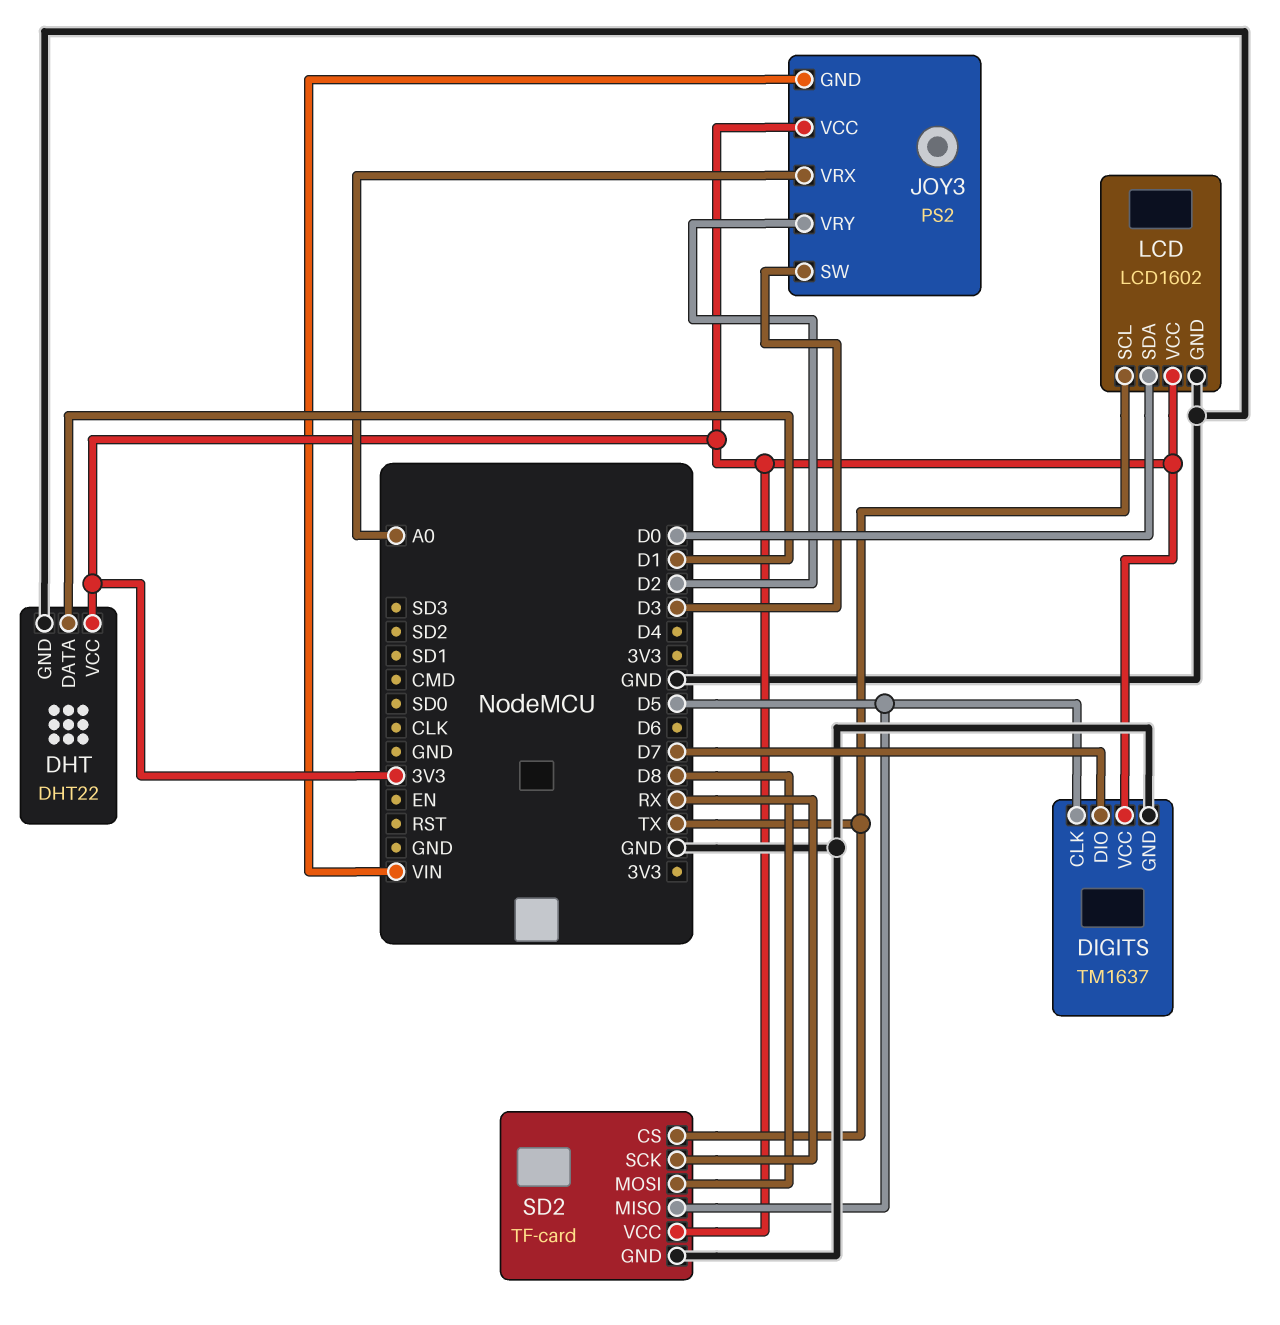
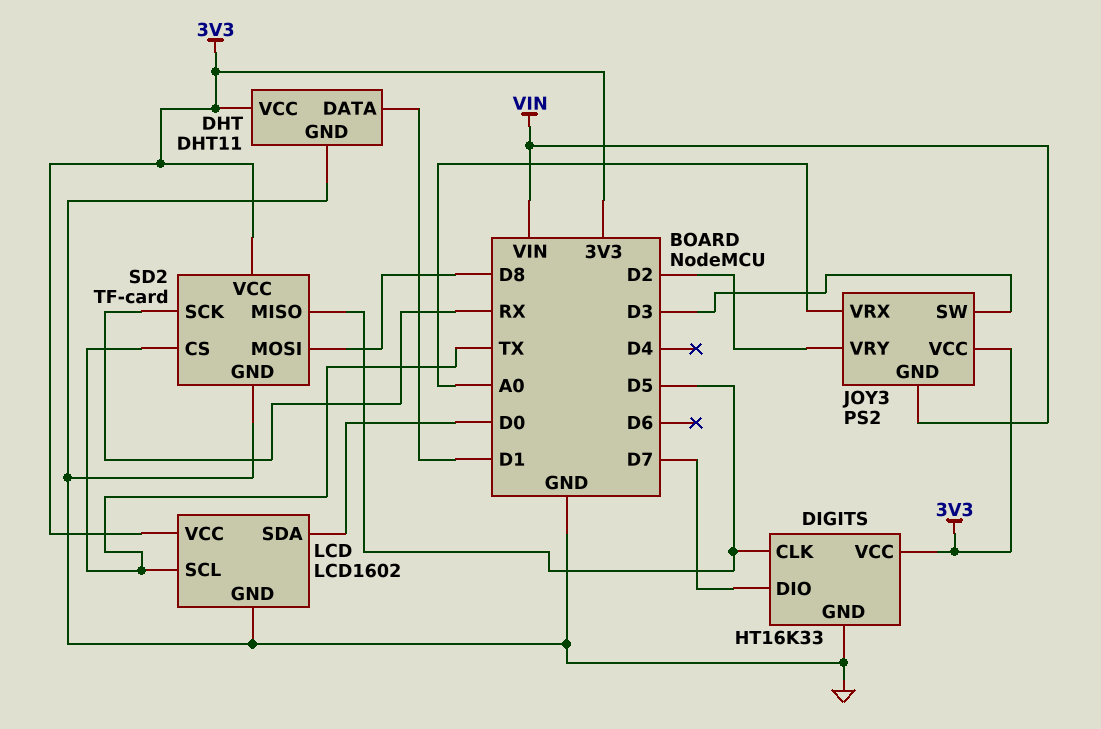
DHT: DHT22 -> DHT11
DIGITS: TM1637 -> HT16K33

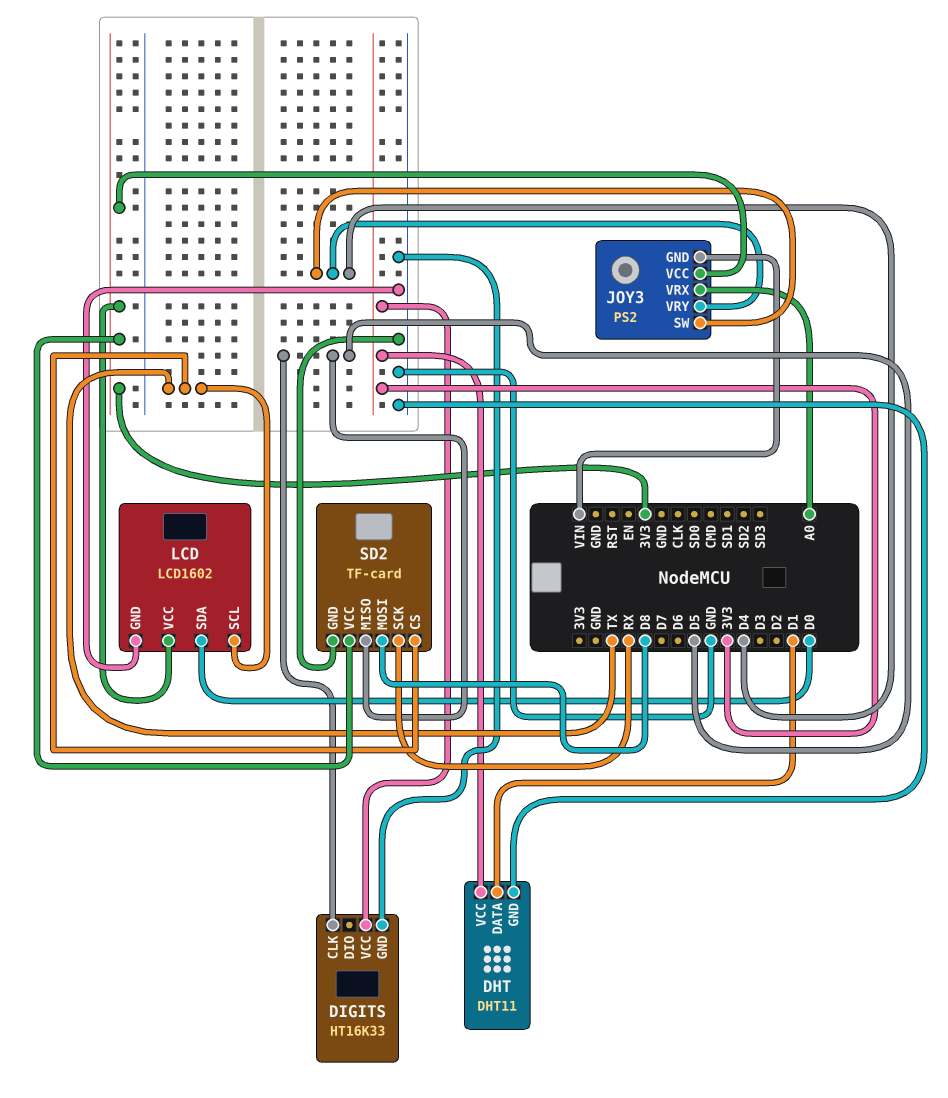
DIGITS pin DIO: D7 -> none
JOY3 pin SW: D3 -> D4
JOY3 pin VRY: D2 -> D4

